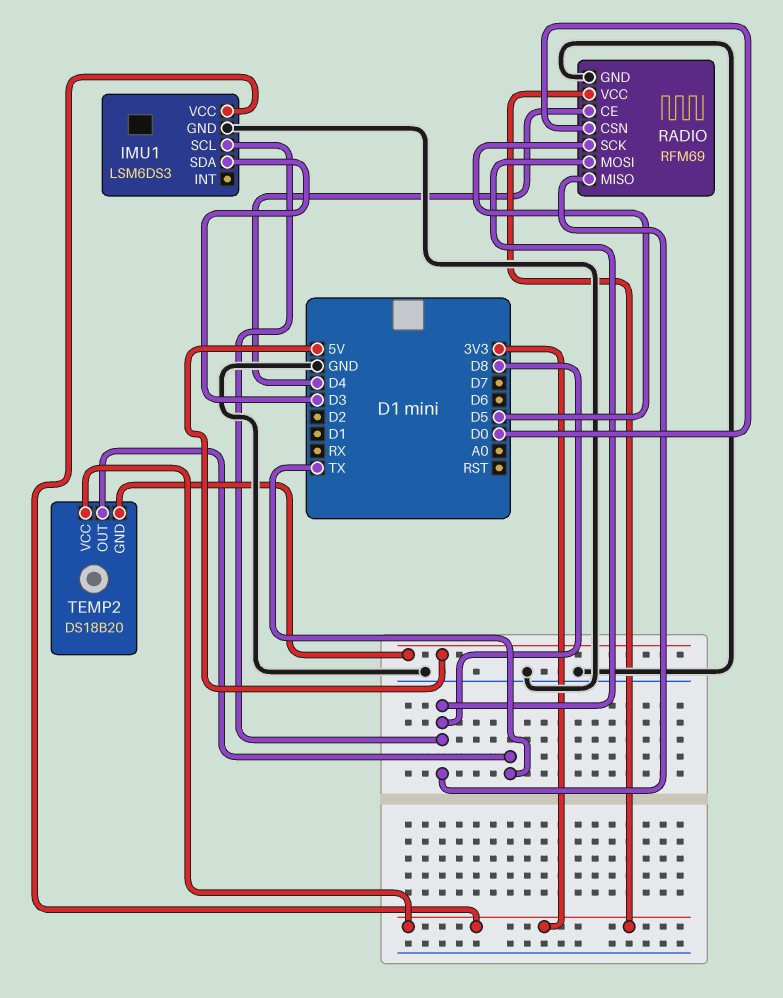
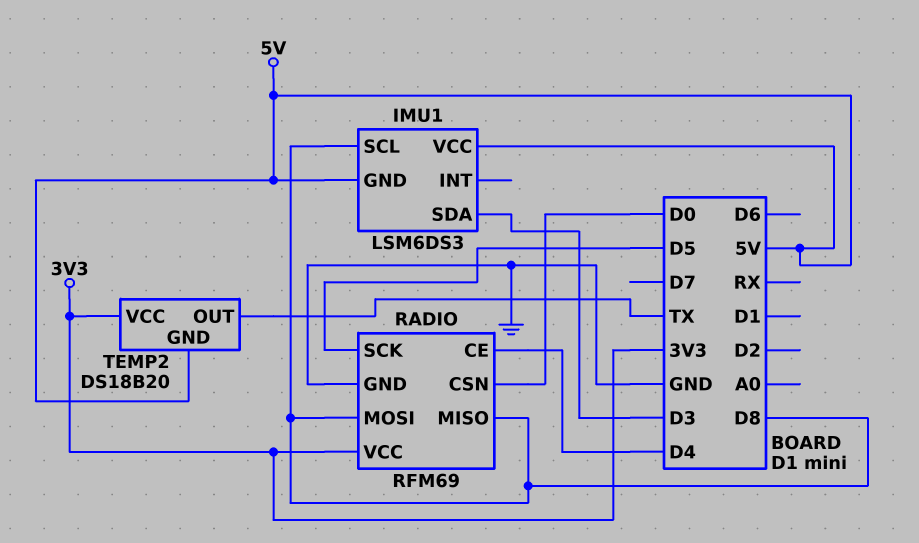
IMU1 pin GND: GND -> 5V
IMU1 pin VCC: 3V3 -> 5V

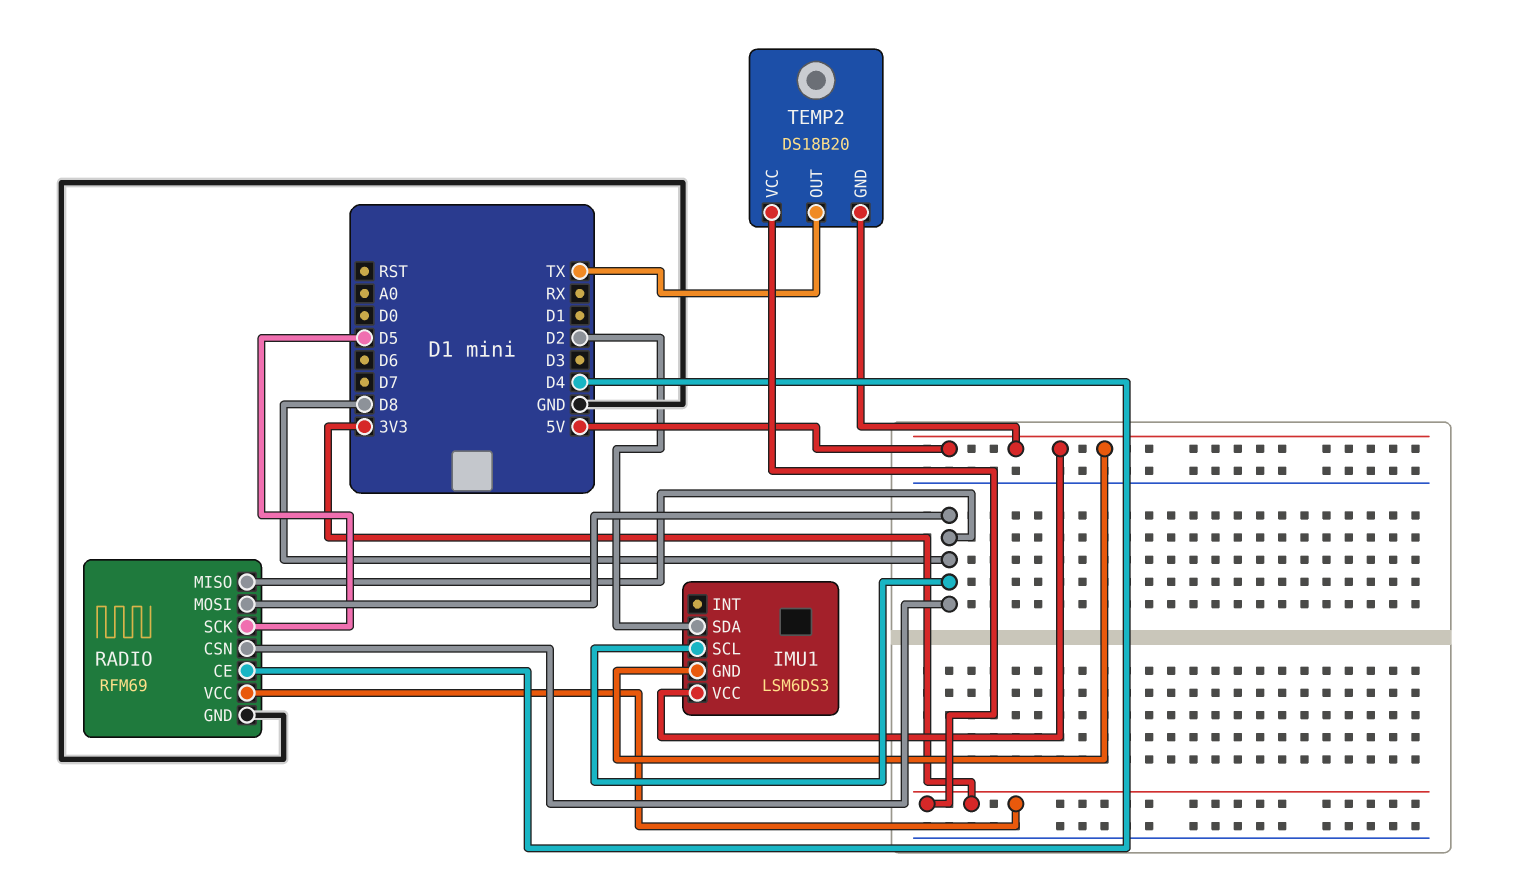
IMU1 pin SDA: D3 -> D2
RADIO pin CSN: D0 -> D8

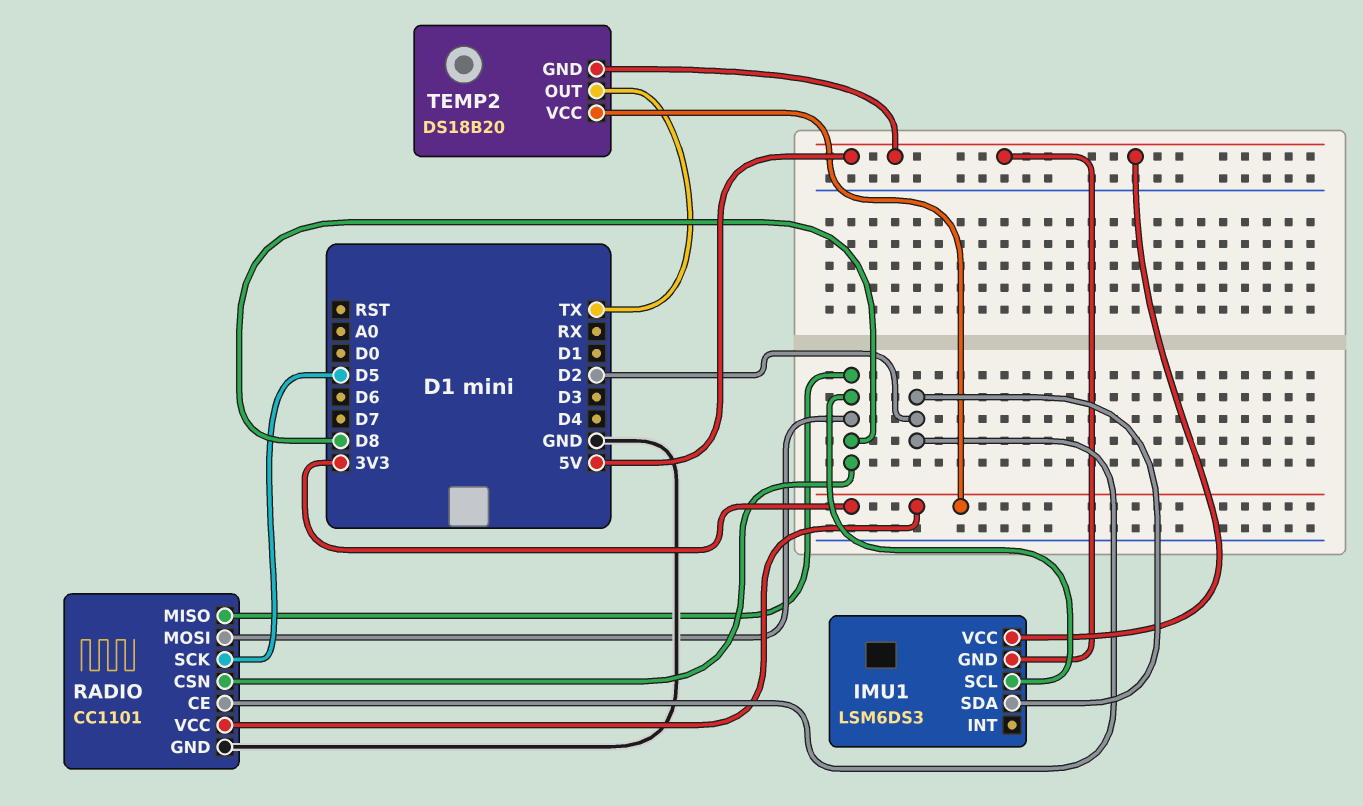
RADIO: RFM69 -> CC1101
RADIO pin CE: D4 -> D2

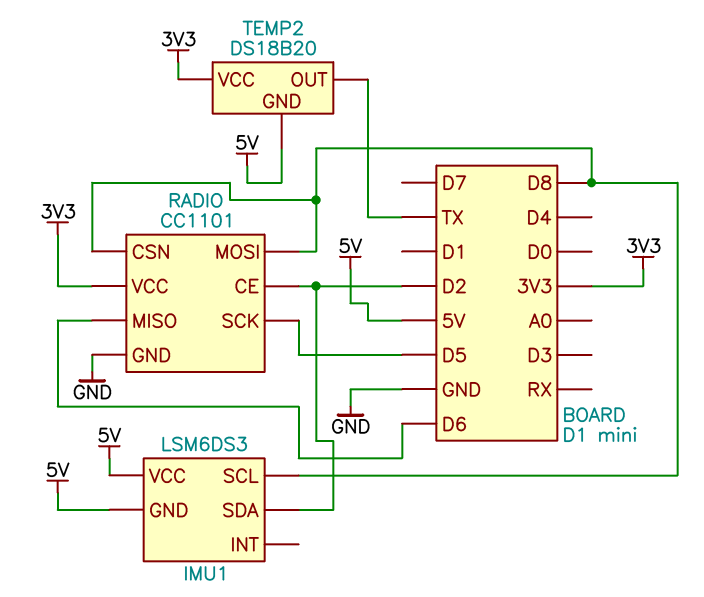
RADIO pin MISO: D8 -> D6

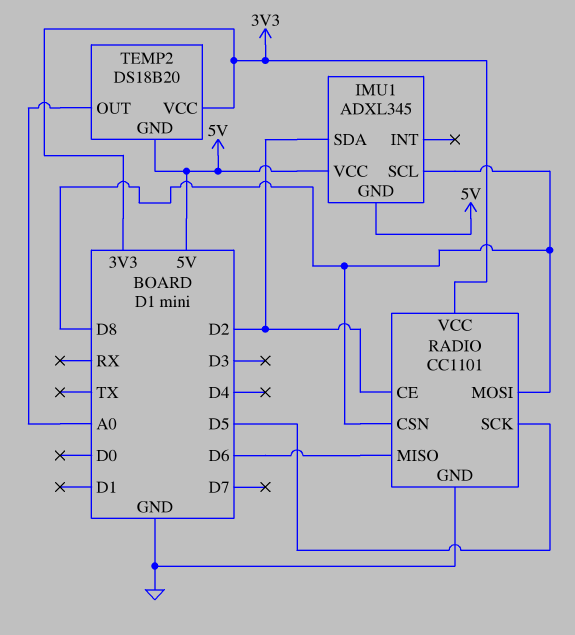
IMU1: LSM6DS3 -> ADXL345
TEMP2 pin OUT: TX -> A0

